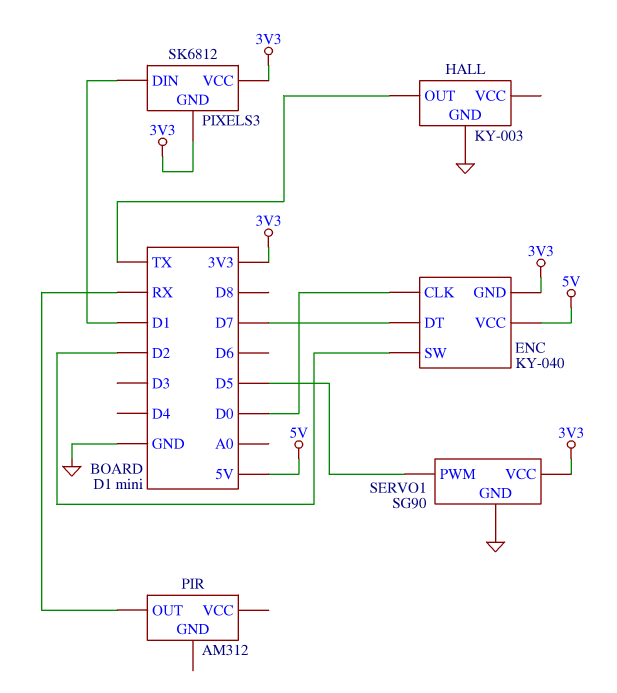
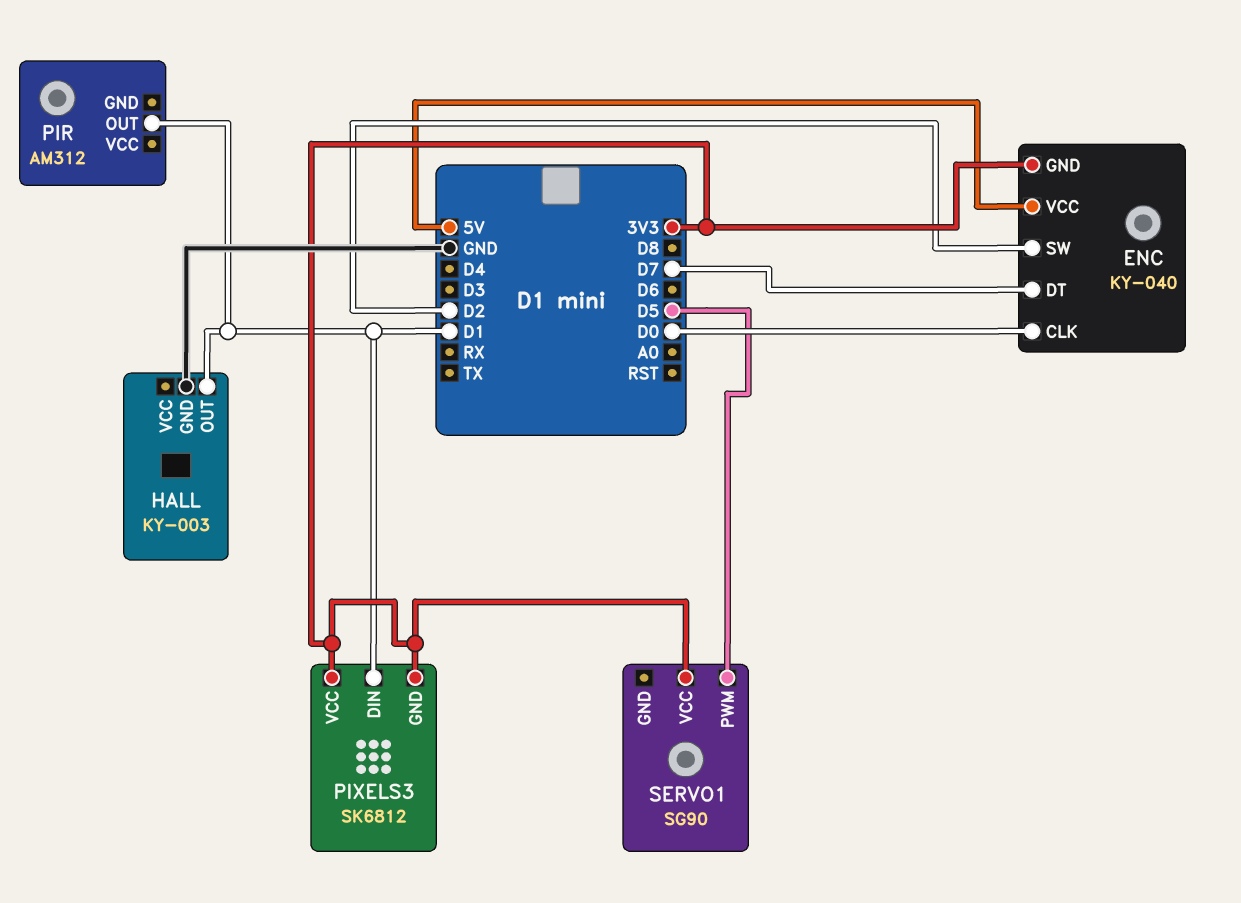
HALL pin OUT: TX -> D1
PIR pin OUT: RX -> D1
SERVO1 pin GND: GND -> none

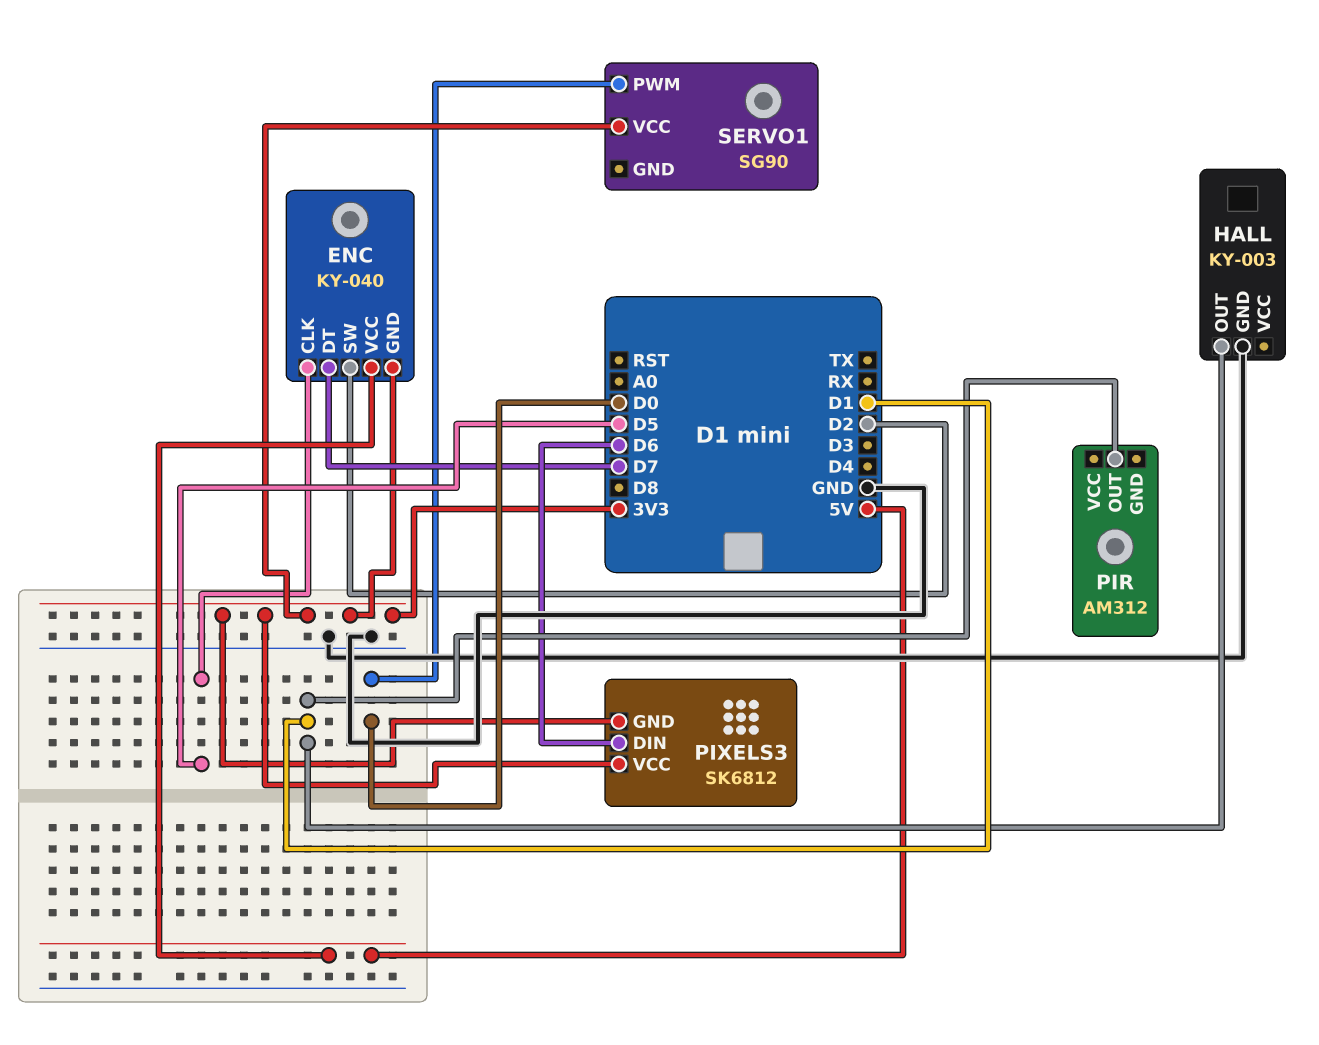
ENC pin CLK: D0 -> D5
PIXELS3 pin DIN: D1 -> D6
SERVO1 pin PWM: D5 -> D0

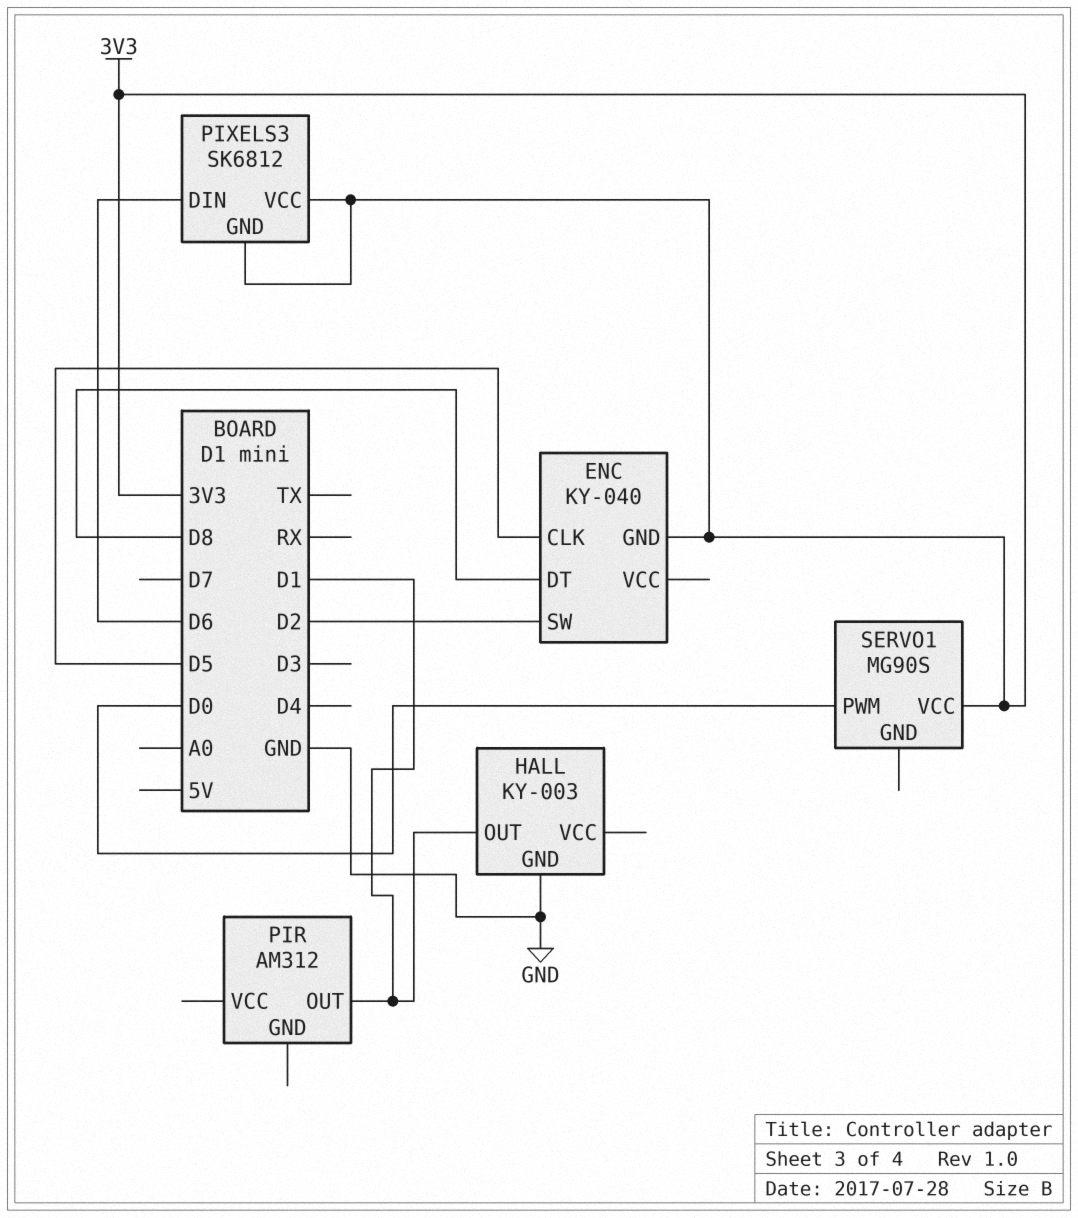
ENC pin DT: D7 -> D8
ENC pin VCC: 5V -> none
SERVO1: SG90 -> MG90S

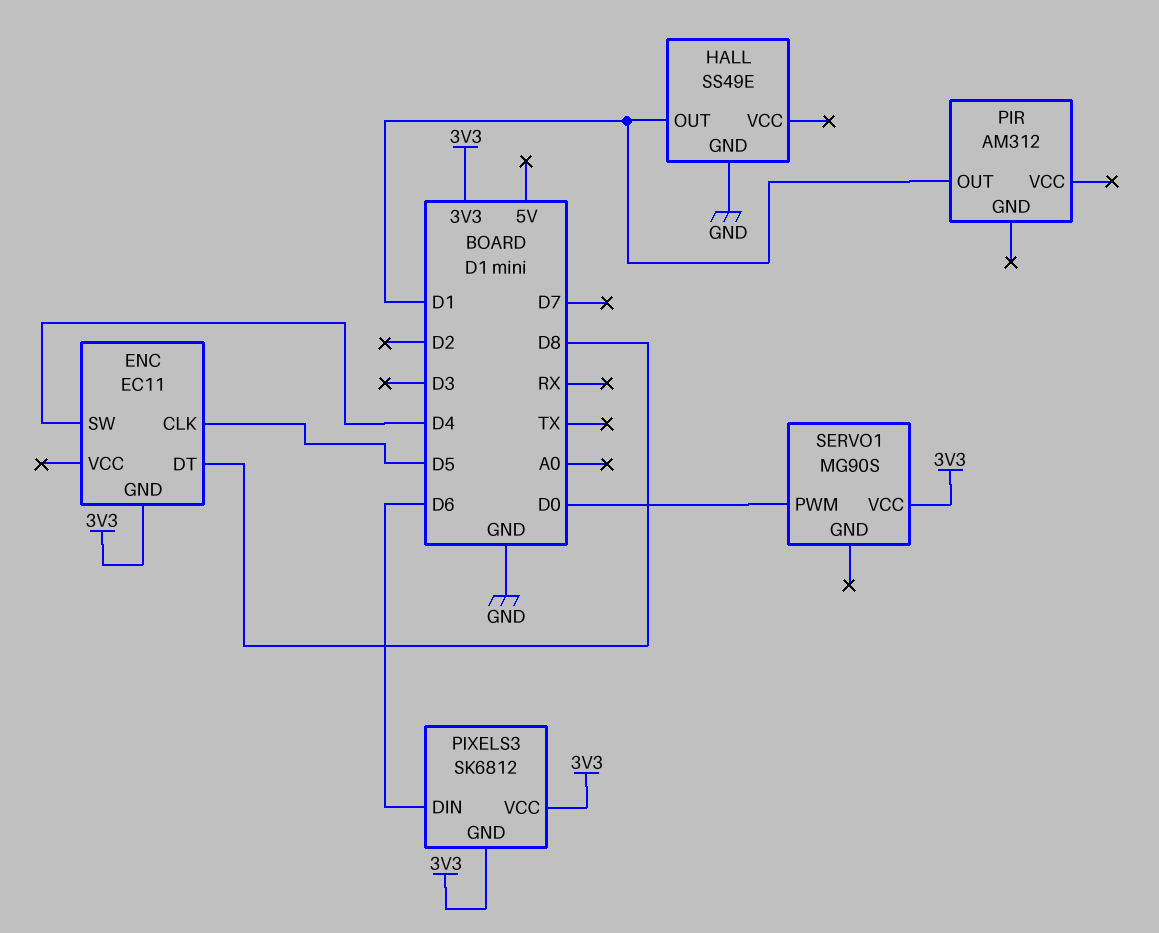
ENC: KY-040 -> EC11
ENC pin SW: D2 -> D4
HALL: KY-003 -> SS49E

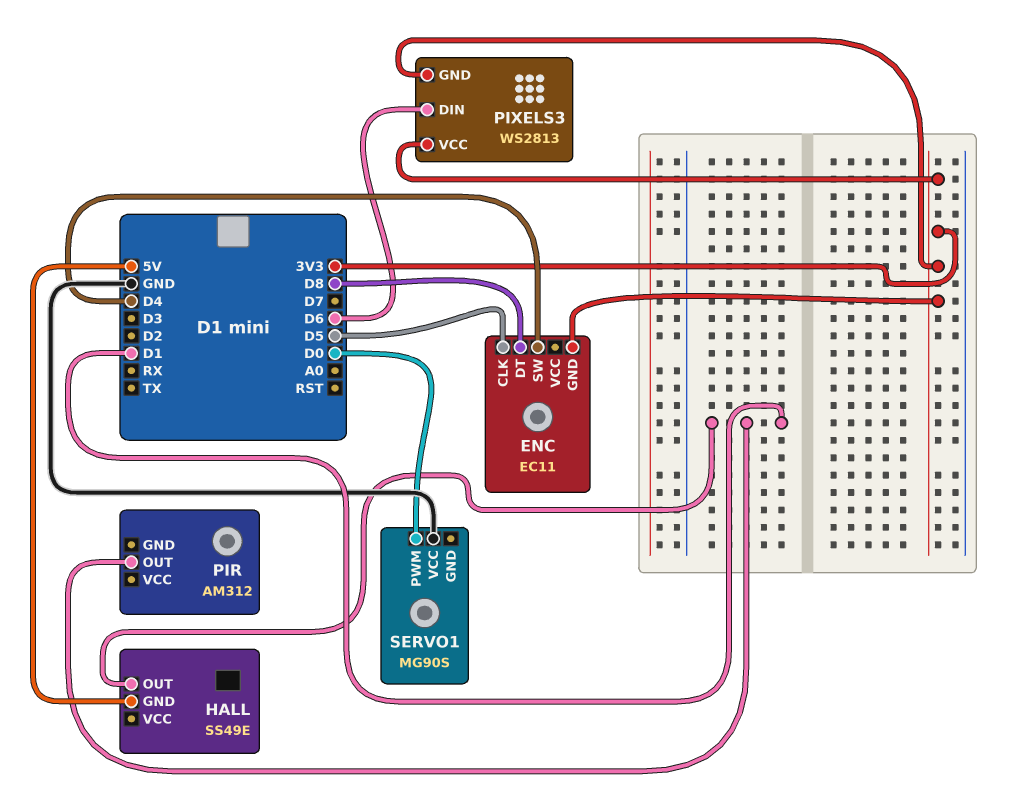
HALL pin GND: GND -> 5V
PIXELS3: SK6812 -> WS2813
SERVO1 pin VCC: 3V3 -> GND

